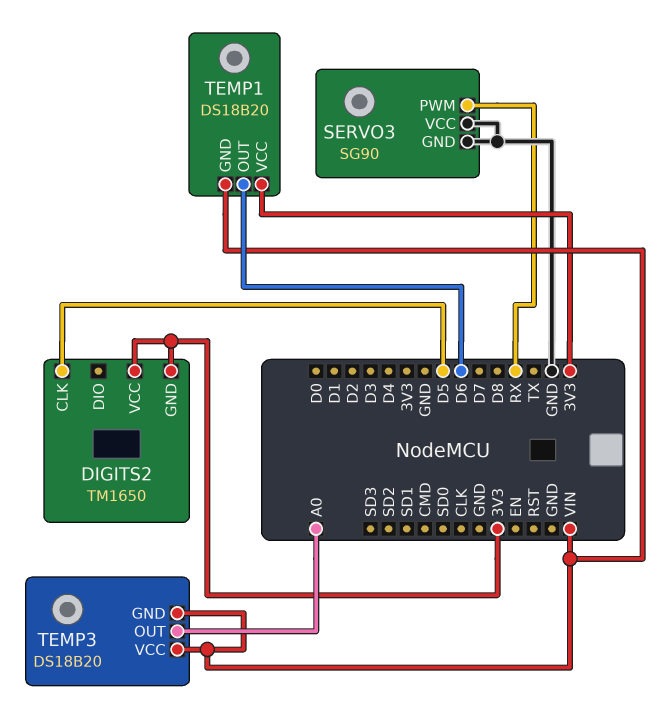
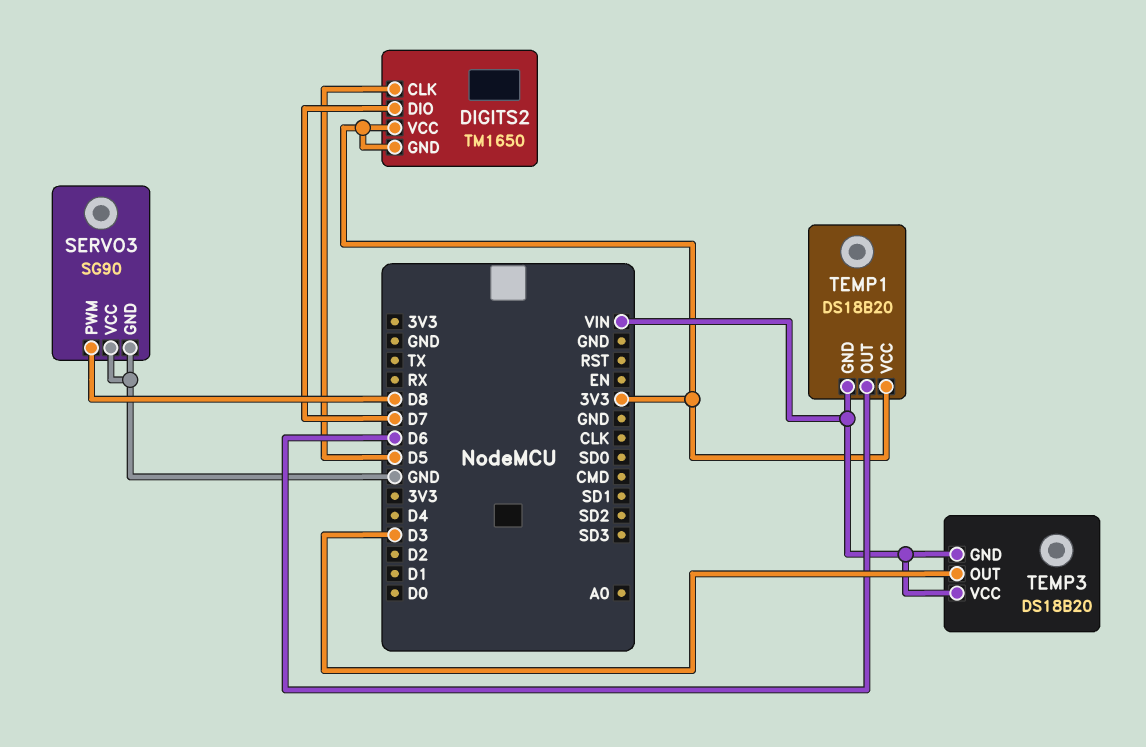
DIGITS2 pin DIO: none -> D7
SERVO3 pin PWM: RX -> D8
TEMP3 pin OUT: A0 -> D3

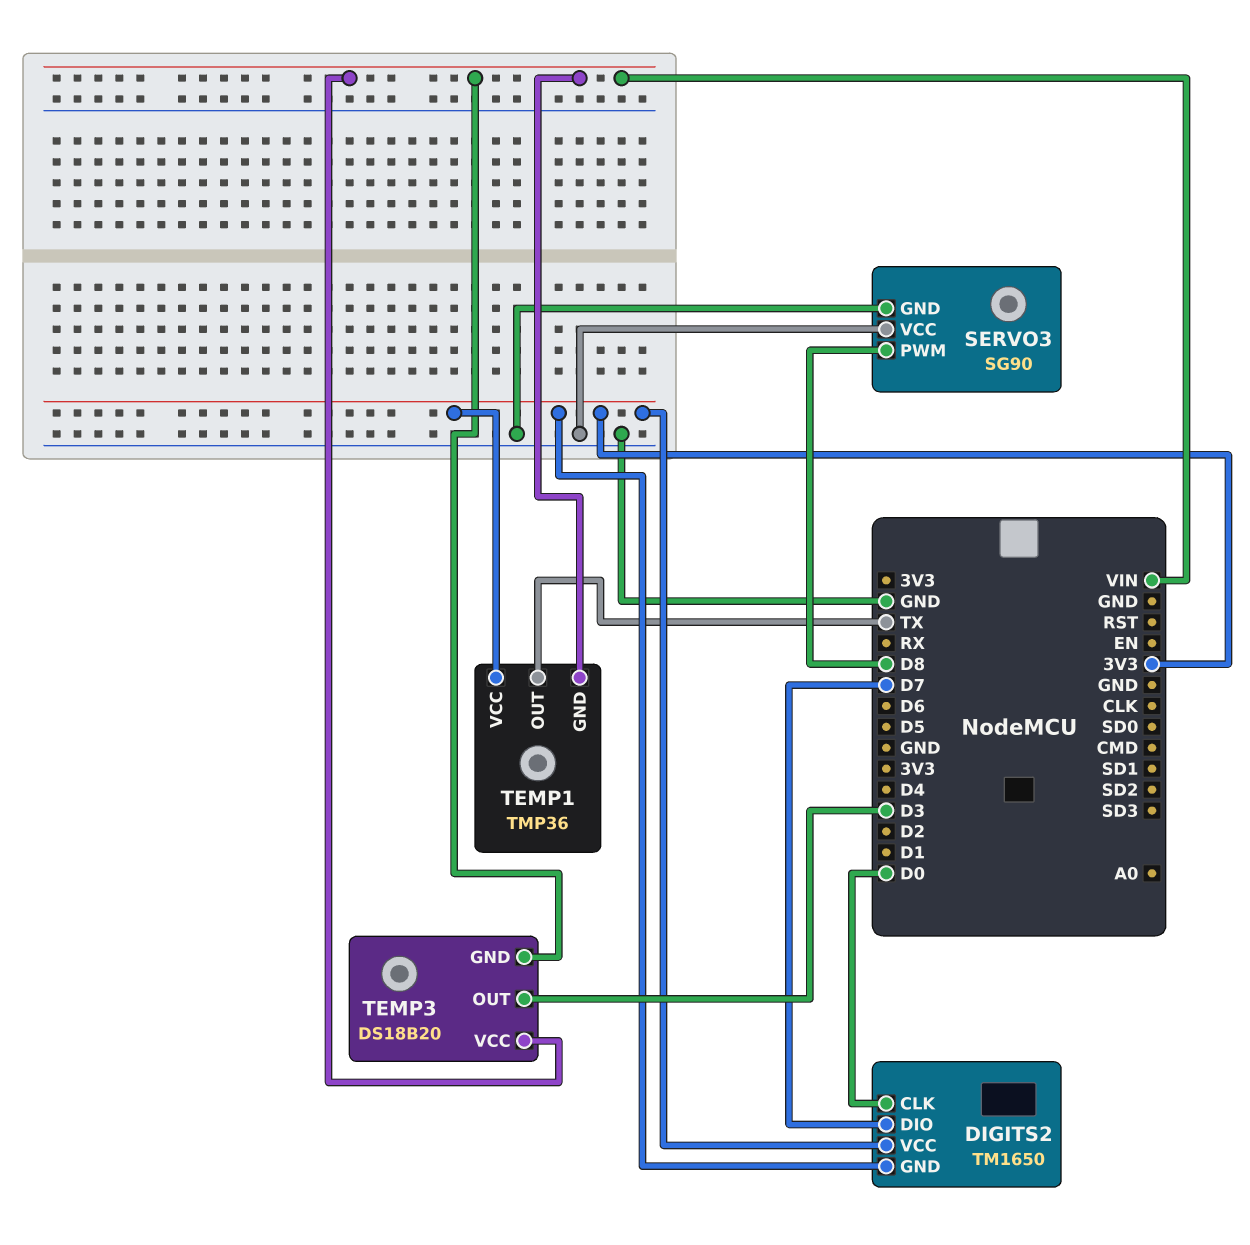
DIGITS2 pin CLK: D5 -> D0
TEMP1: DS18B20 -> TMP36
TEMP1 pin OUT: D6 -> TX

